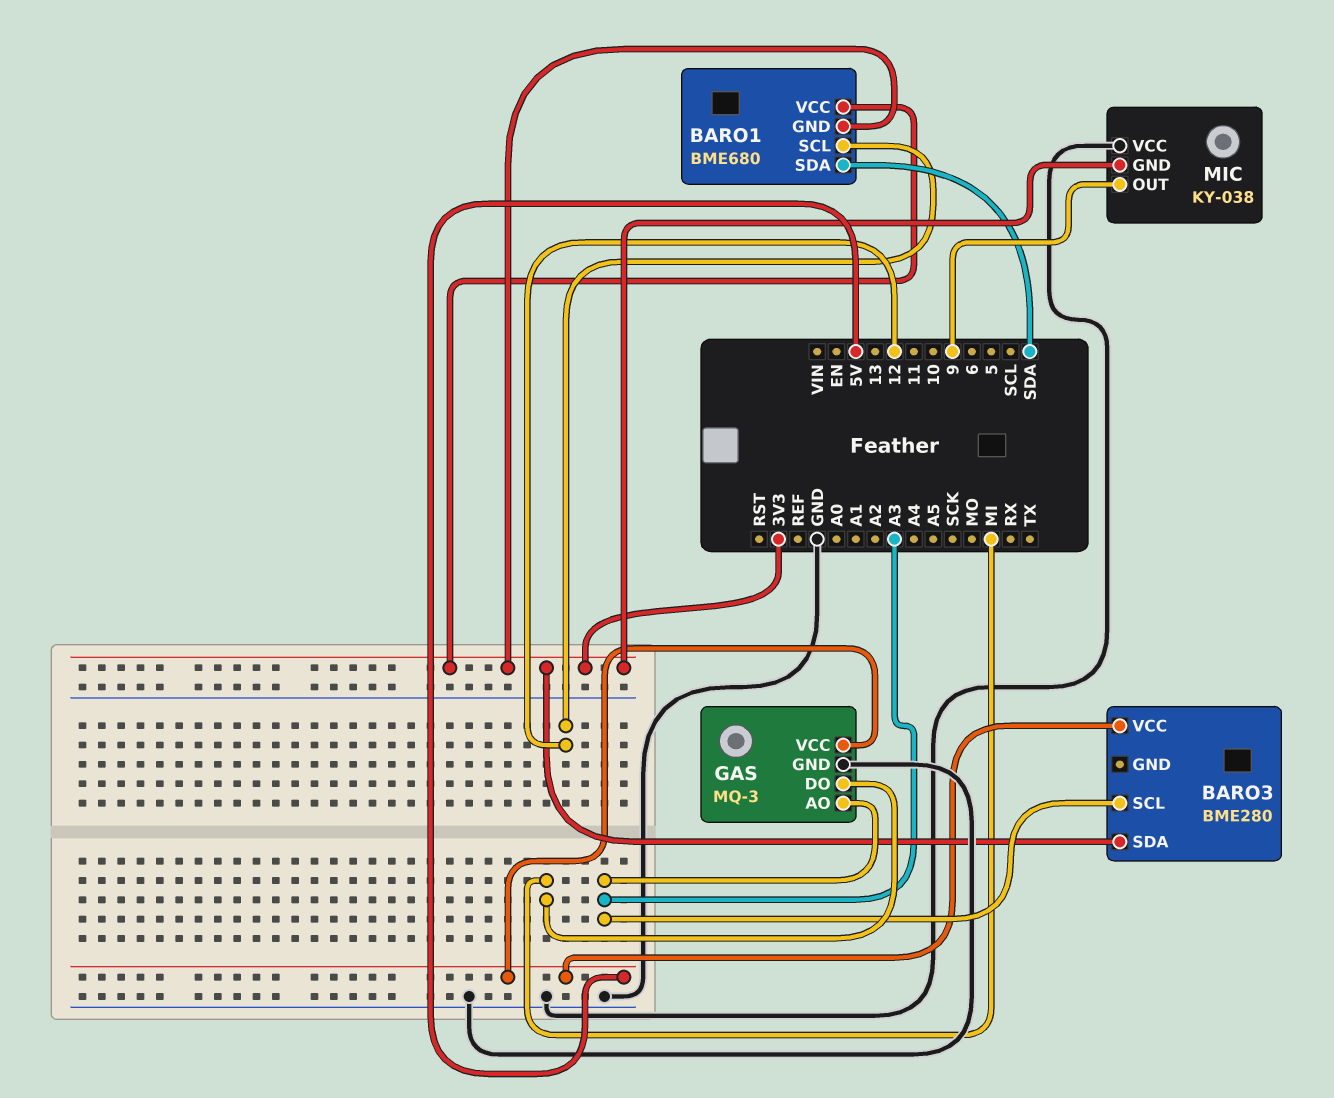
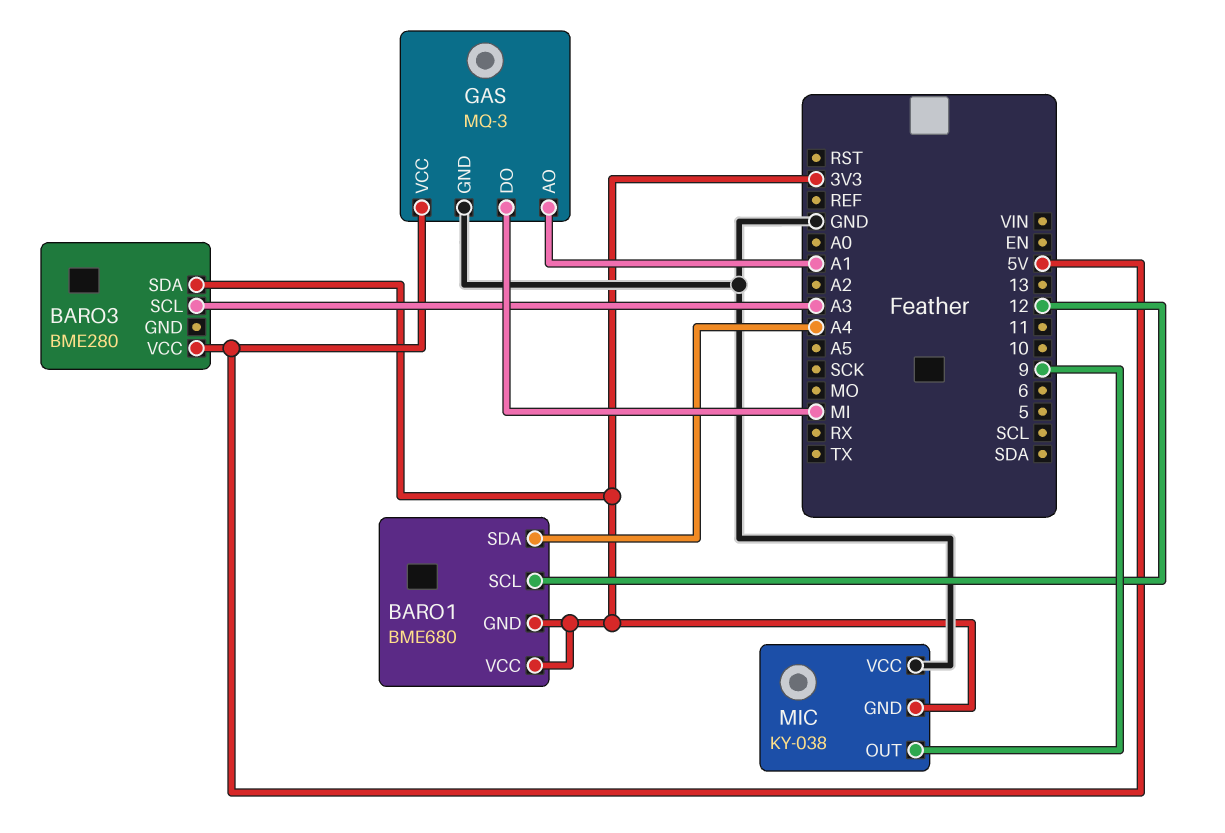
BARO1 pin SDA: SDA -> A4
GAS pin AO: A3 -> A1

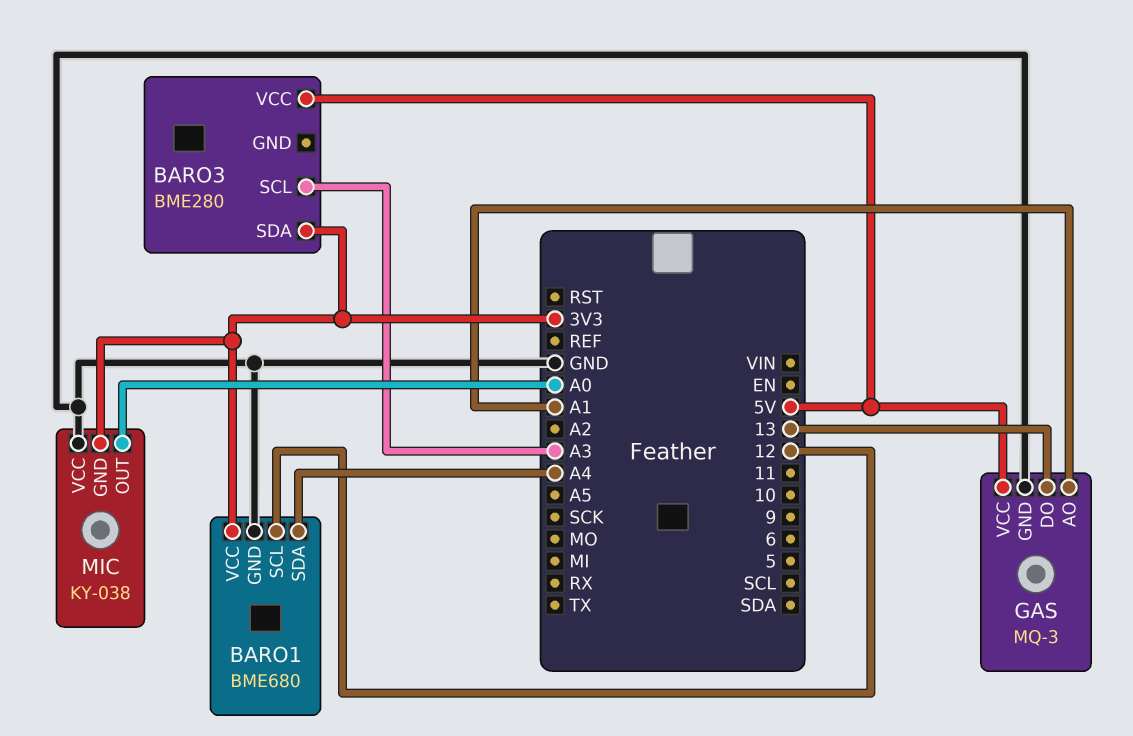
BARO1 pin GND: 3V3 -> GND
GAS pin DO: MI -> 13
MIC pin OUT: 9 -> A0

